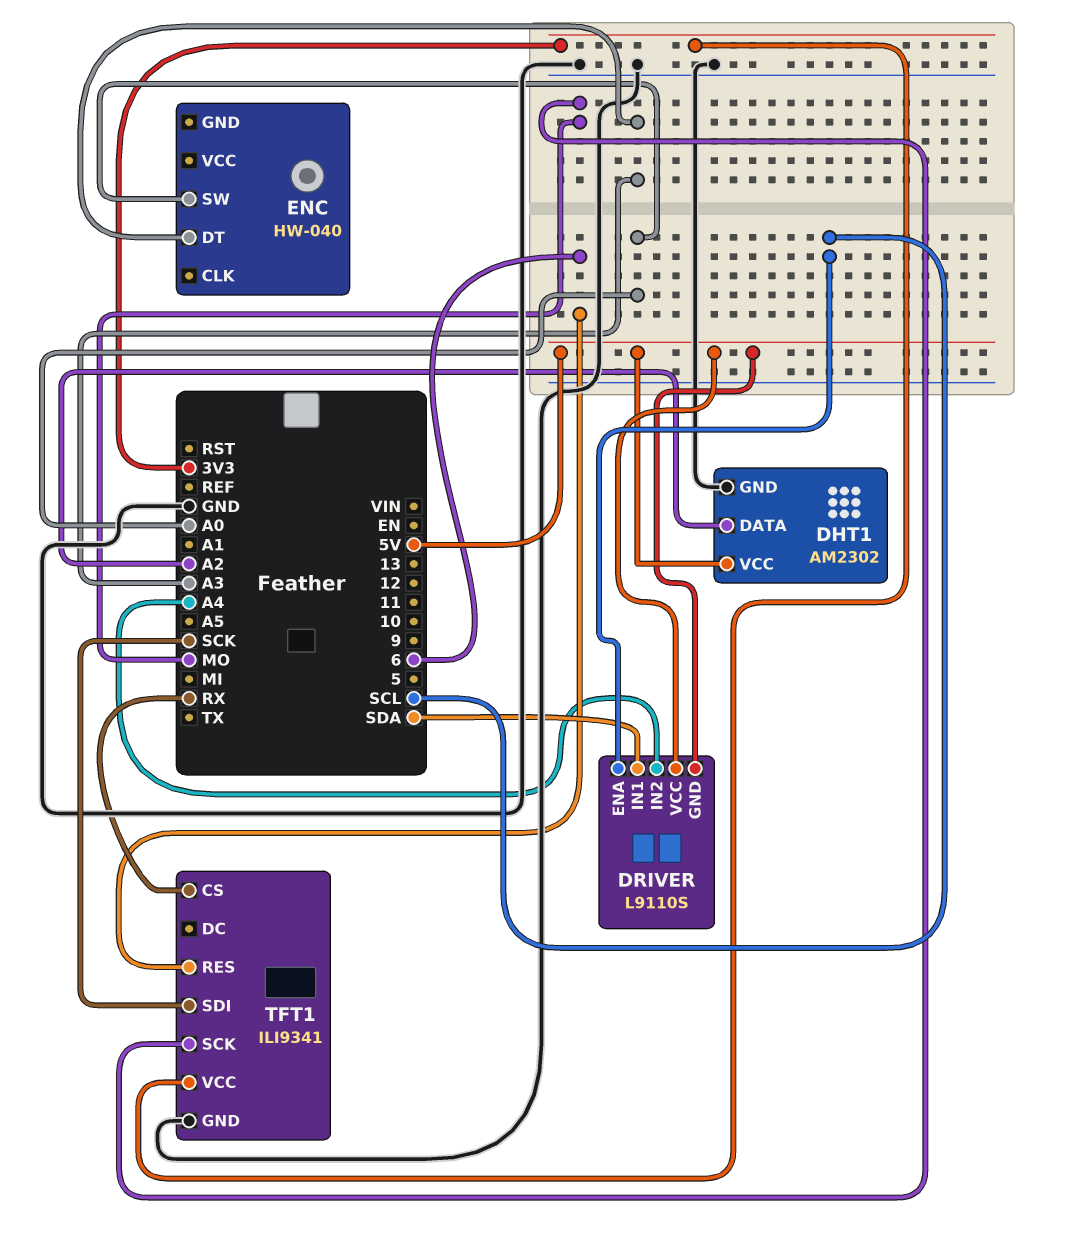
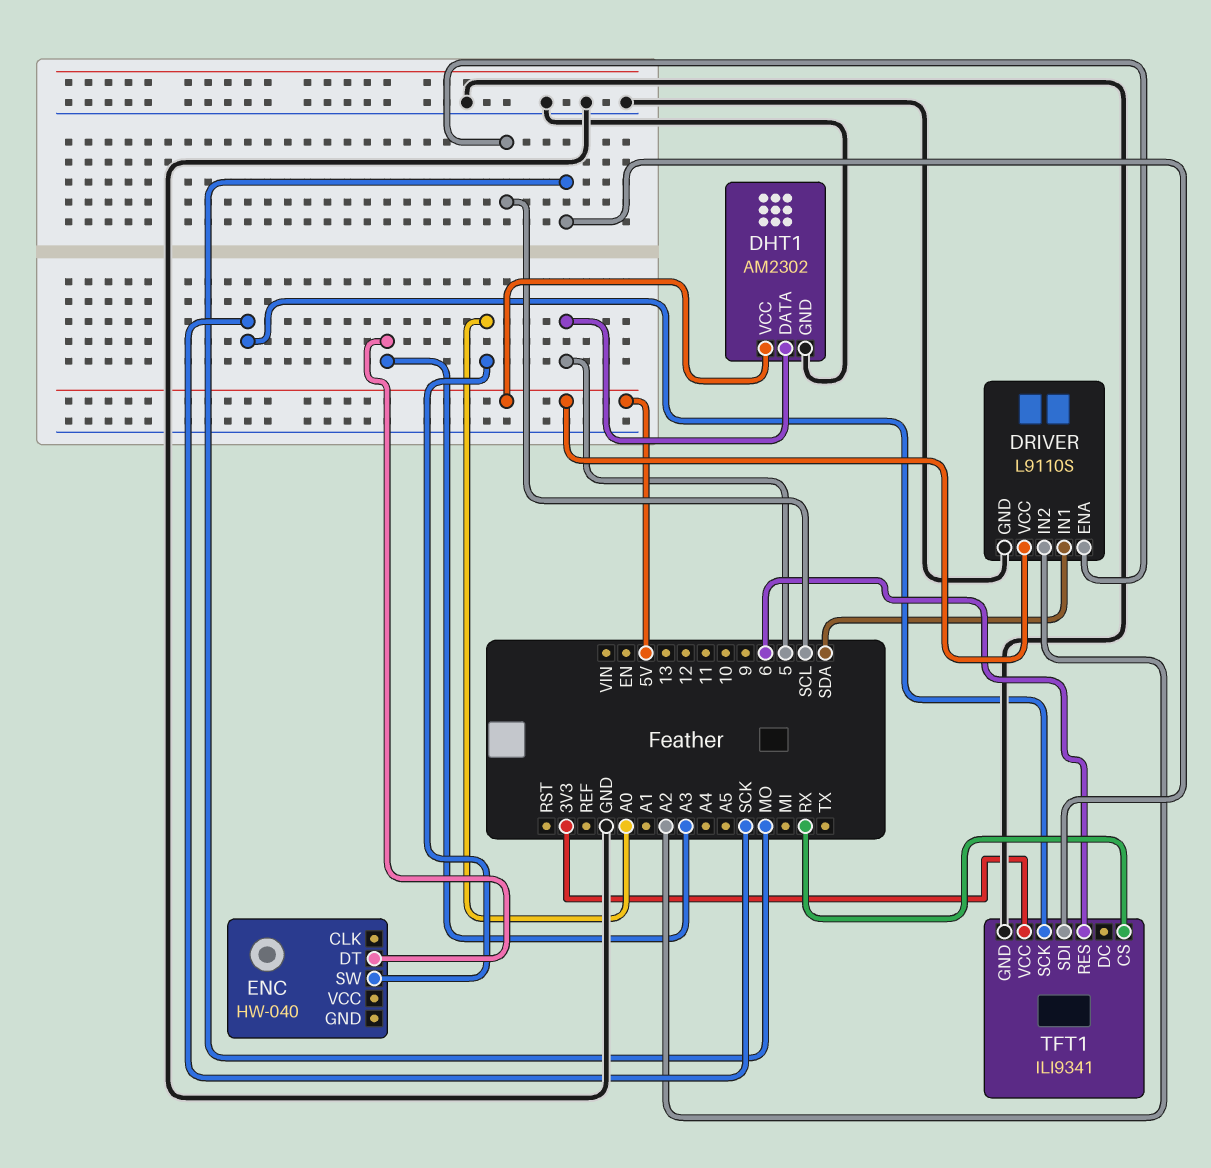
DHT1 pin DATA: A2 -> 5
DRIVER pin GND: 5V -> GND
DRIVER pin IN2: A4 -> A2
TFT1 pin SCK: MO -> SCK
TFT1 pin SDI: SCK -> MO

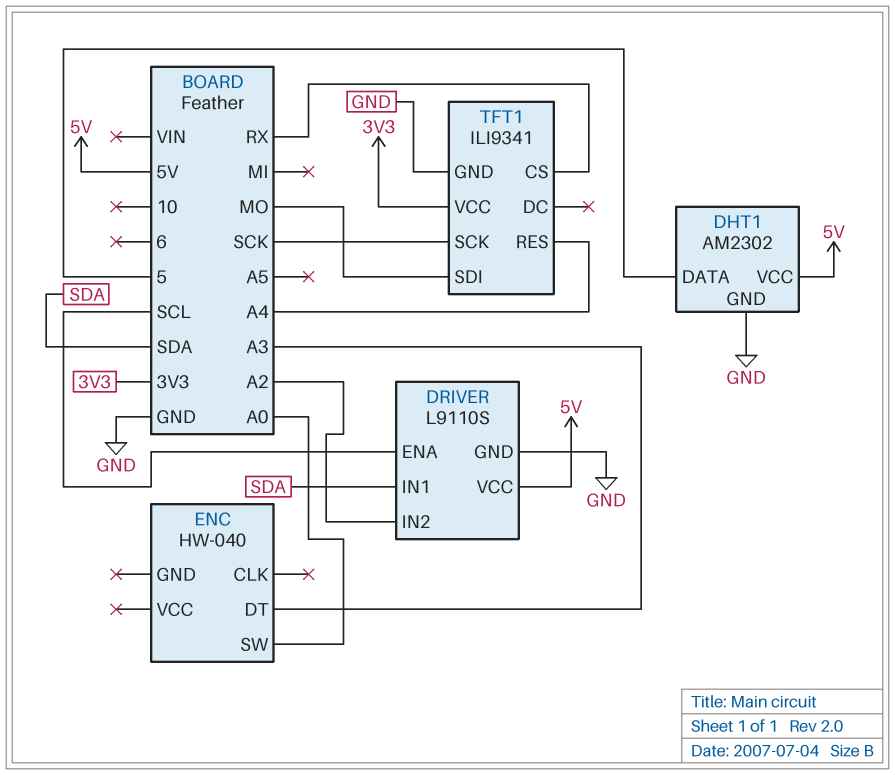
TFT1 pin RES: 6 -> A4

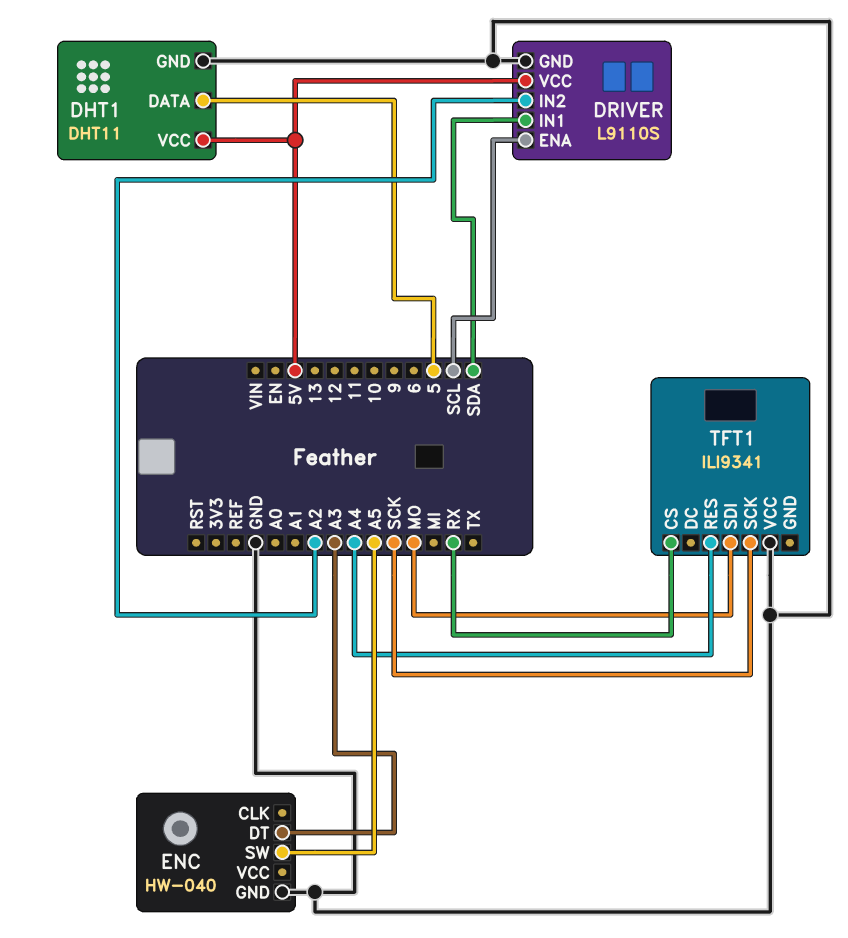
DHT1: AM2302 -> DHT11
ENC pin GND: none -> GND
ENC pin SW: A0 -> A5
TFT1 pin GND: GND -> none
TFT1 pin VCC: 3V3 -> GND

